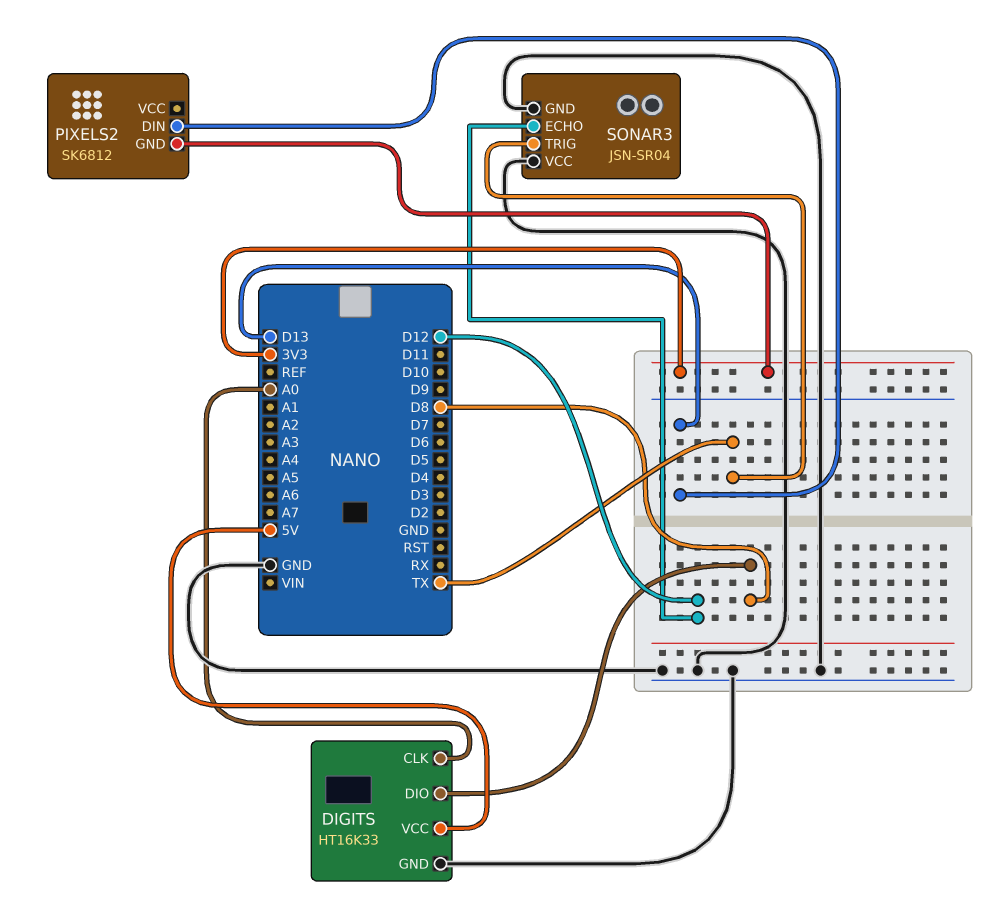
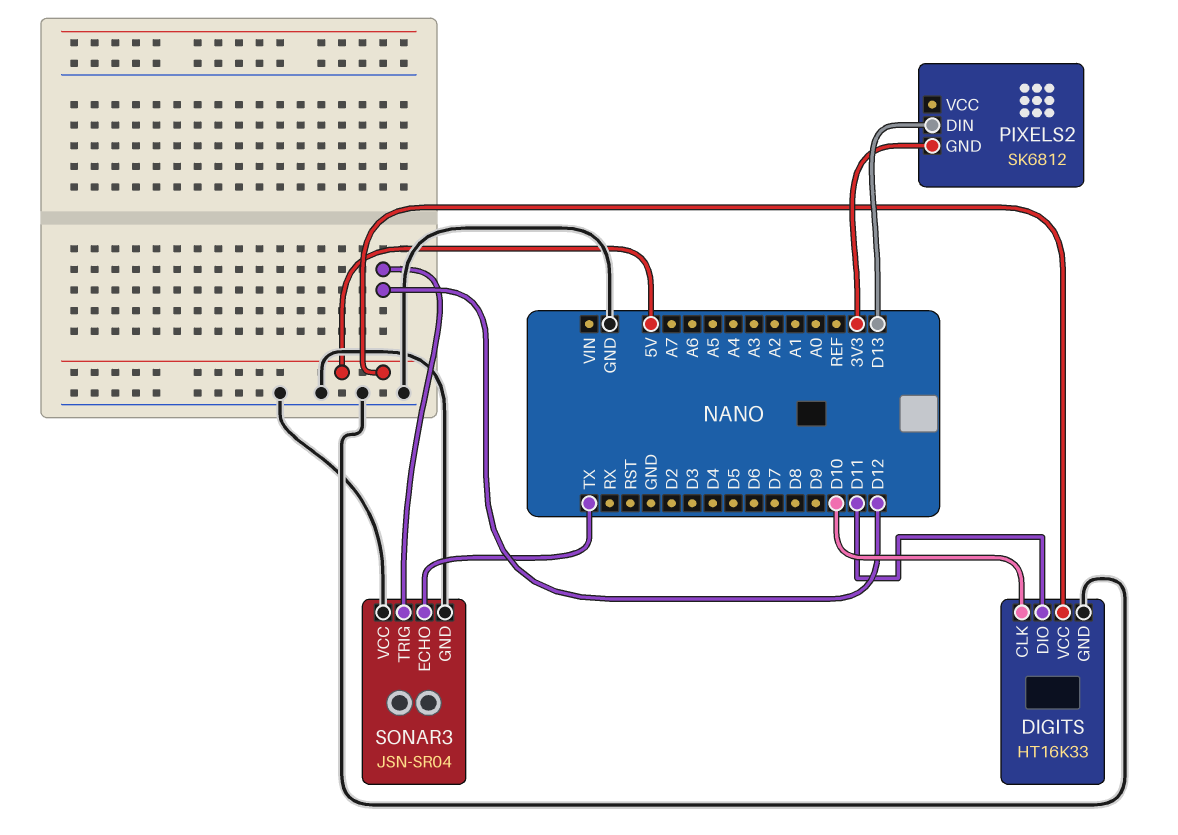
DIGITS pin CLK: A0 -> D10
DIGITS pin DIO: D8 -> D11
SONAR3 pin ECHO: D12 -> TX
SONAR3 pin TRIG: TX -> D12

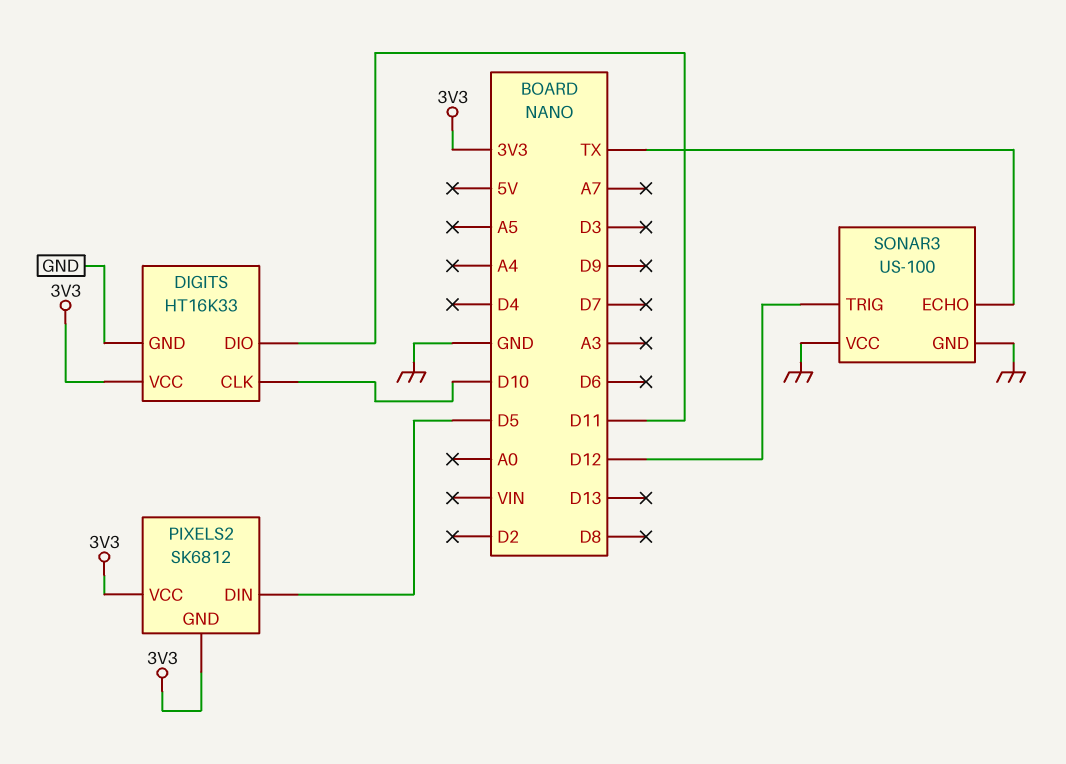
DIGITS pin VCC: 5V -> 3V3
PIXELS2 pin DIN: D13 -> D5
PIXELS2 pin VCC: none -> 3V3
SONAR3: JSN-SR04 -> US-100

